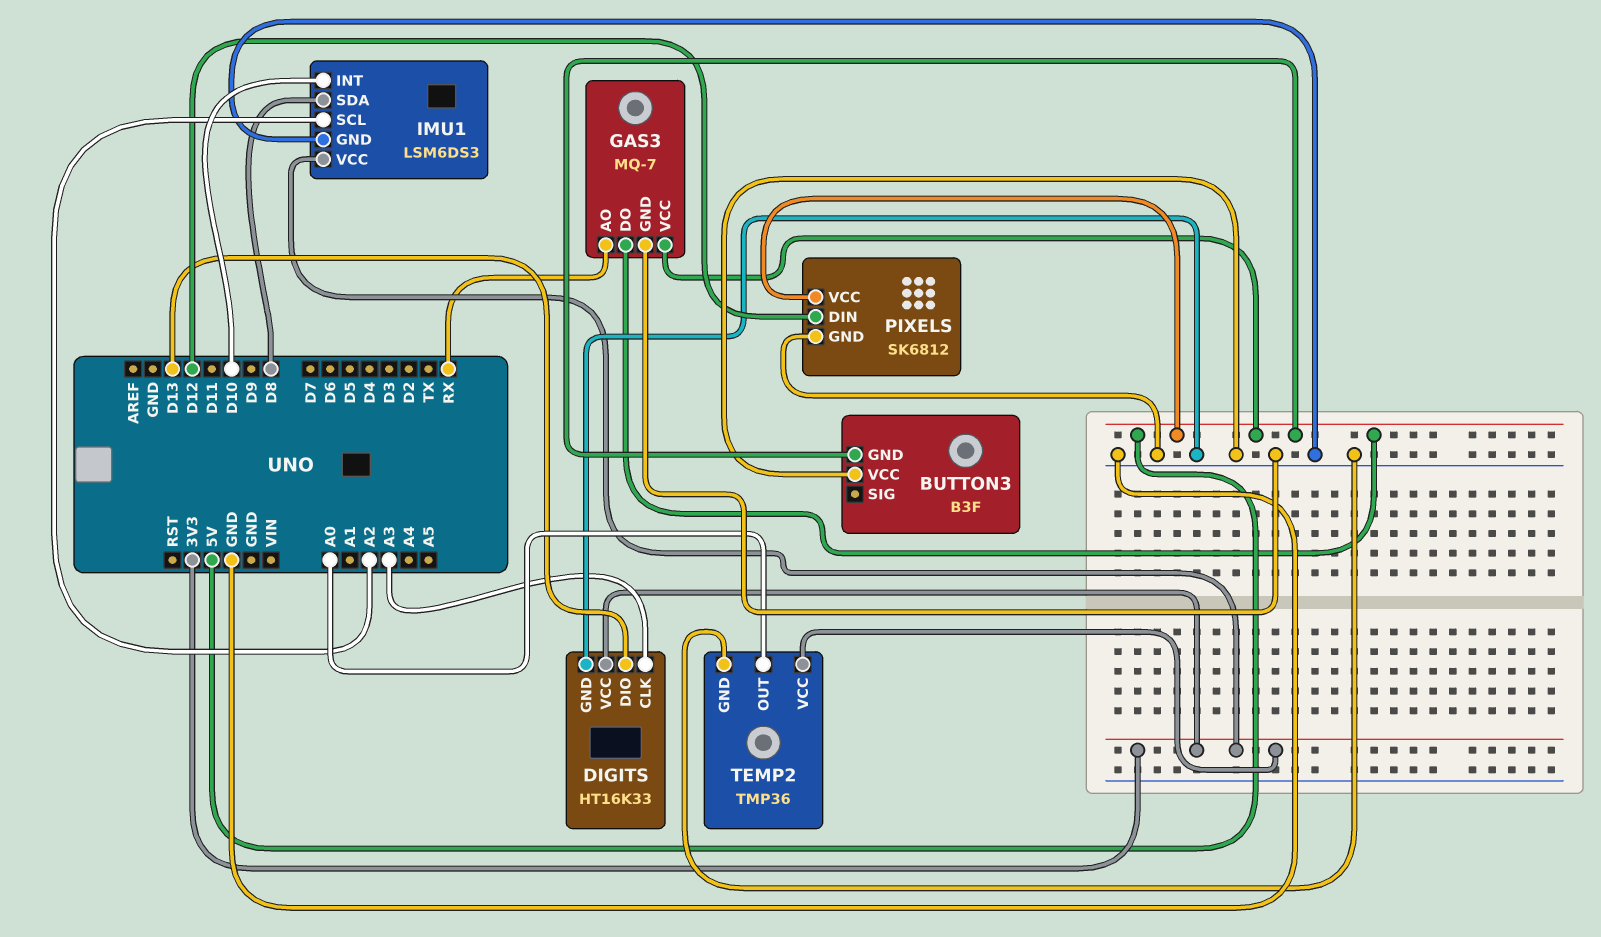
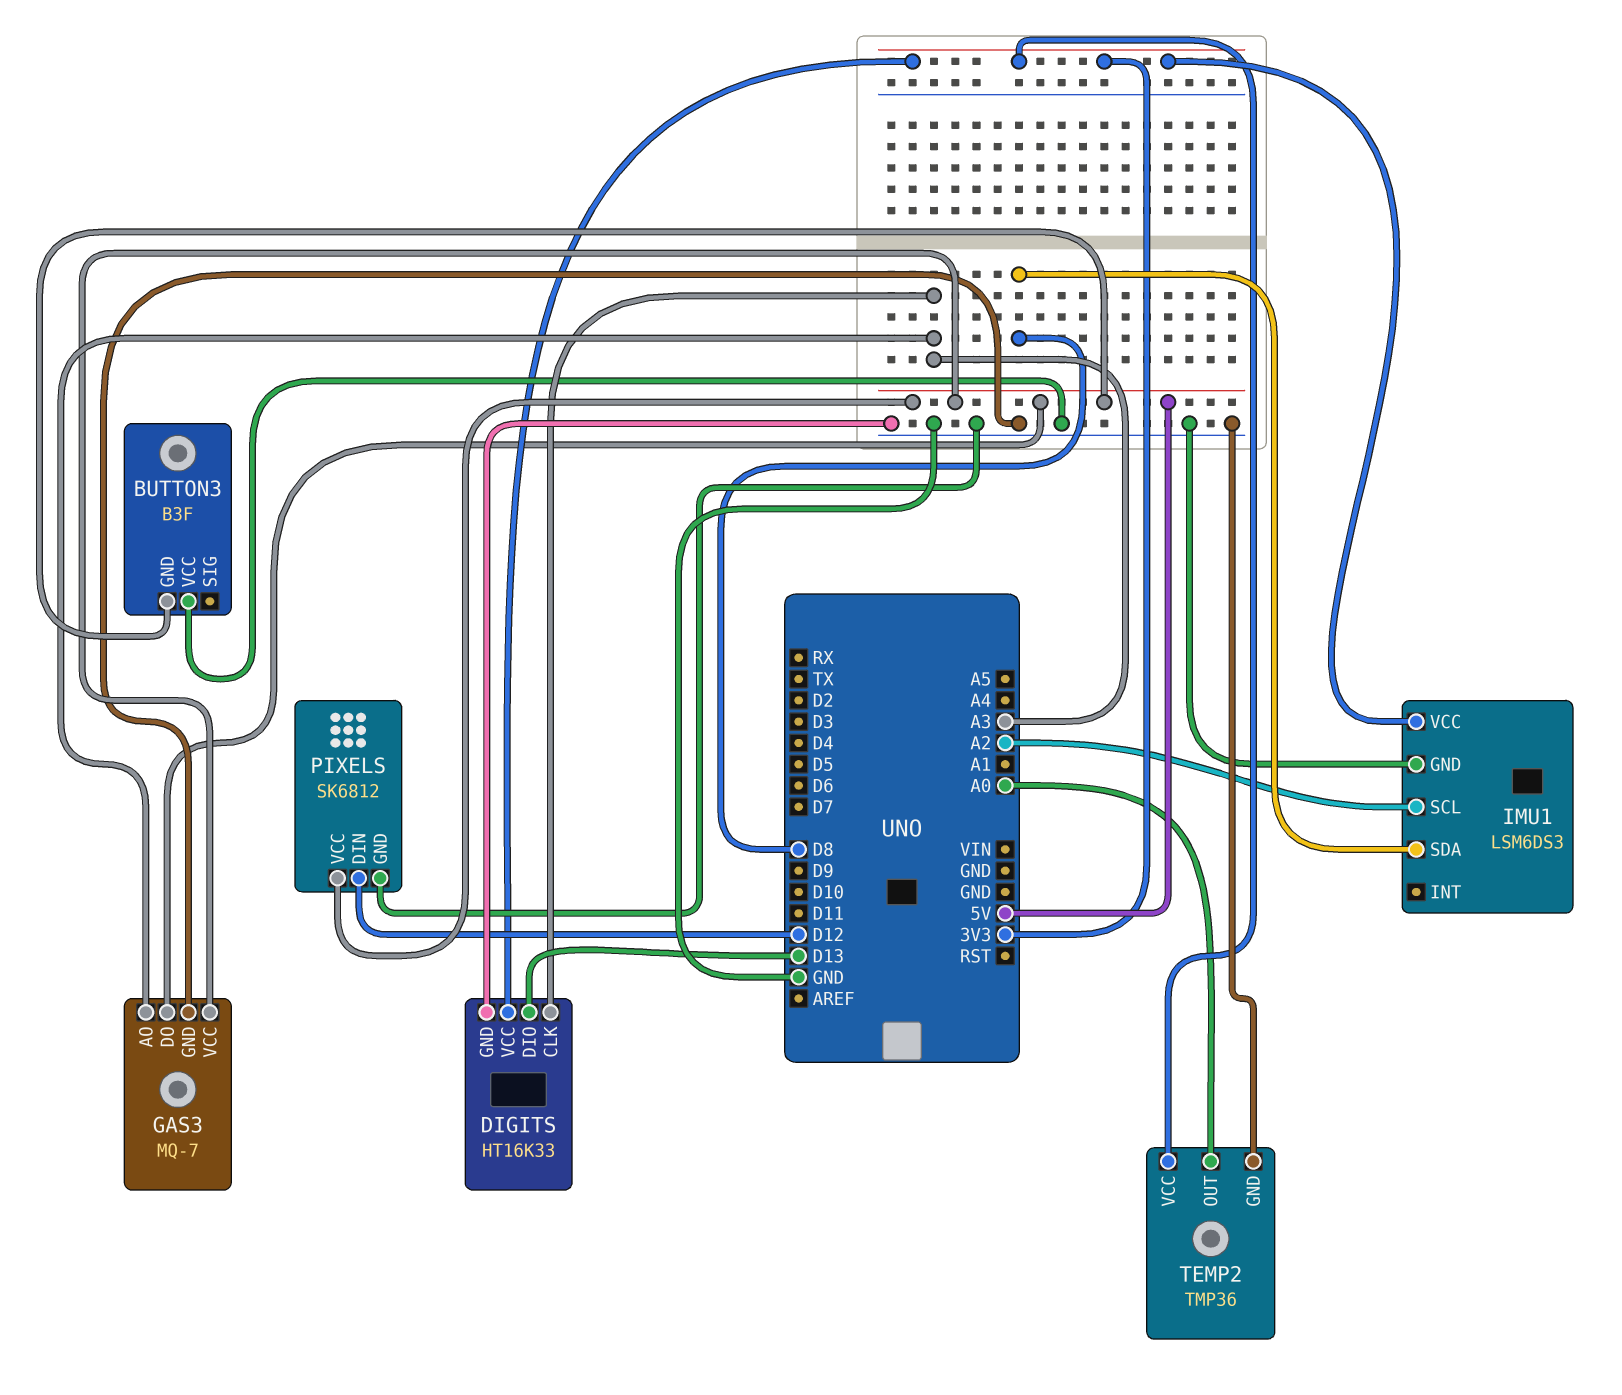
GAS3 pin AO: RX -> A3
IMU1 pin INT: D10 -> none

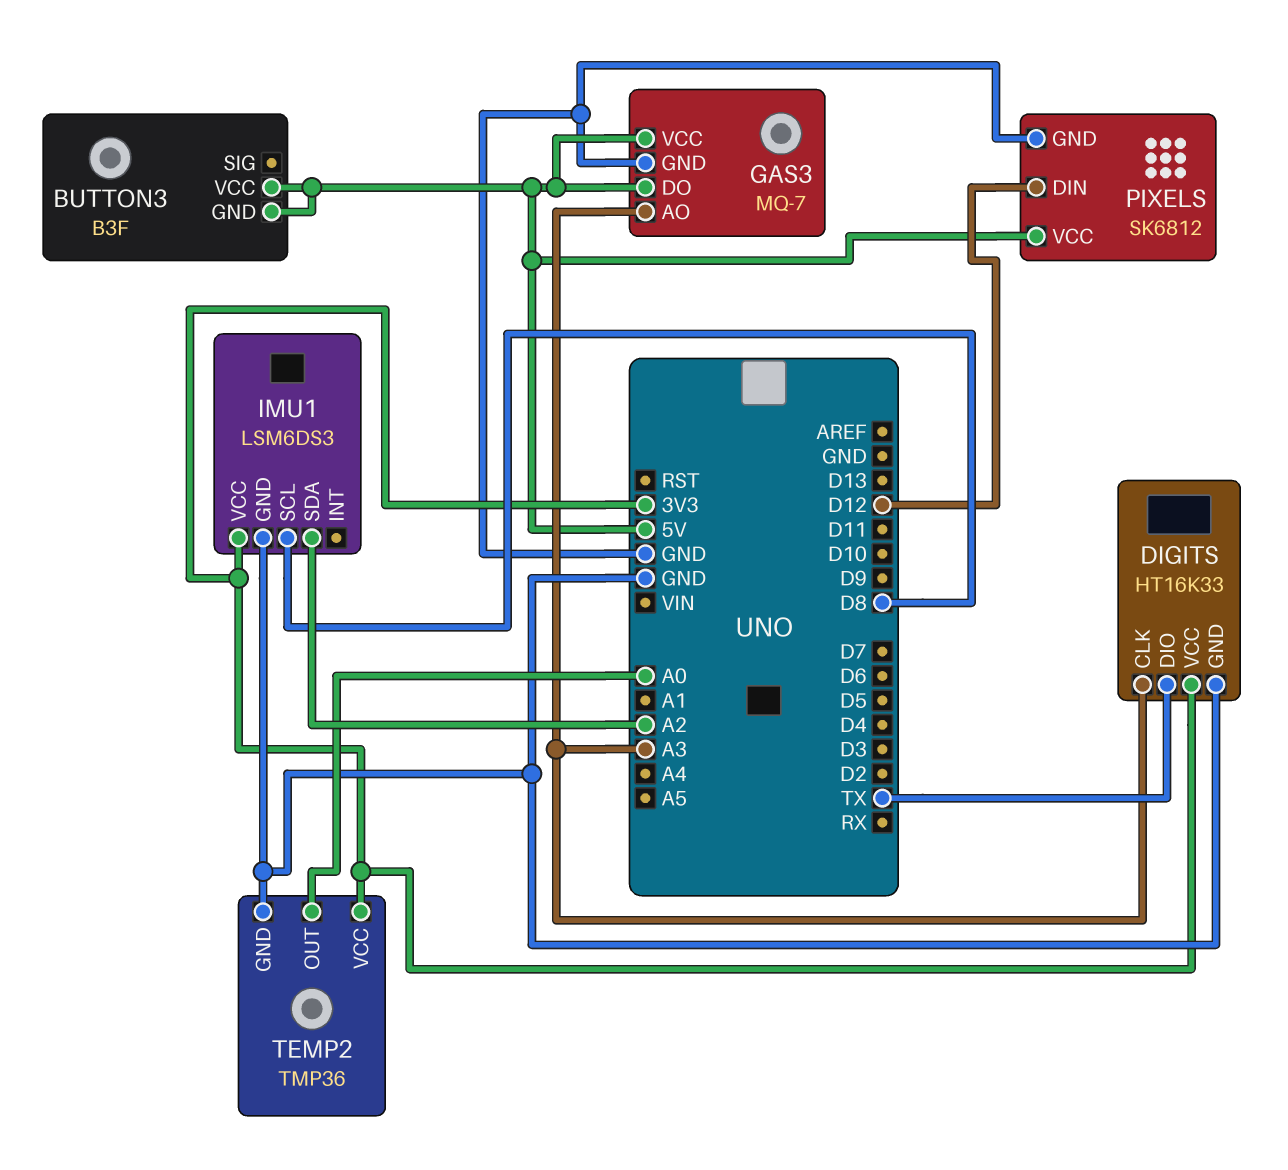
BUTTON3 pin VCC: GND -> 5V
DIGITS pin DIO: D13 -> TX
IMU1 pin SCL: A2 -> D8
IMU1 pin SDA: D8 -> A2

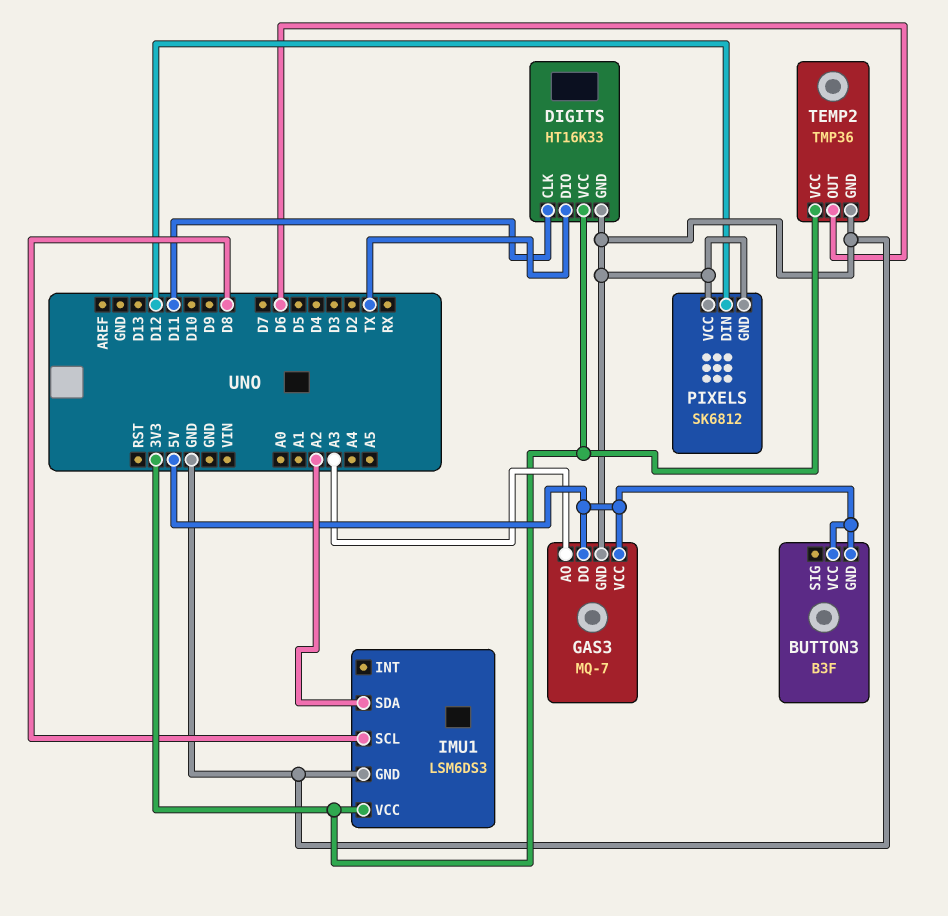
DIGITS pin CLK: A3 -> D11
PIXELS pin VCC: 5V -> GND
TEMP2 pin OUT: A0 -> D6

